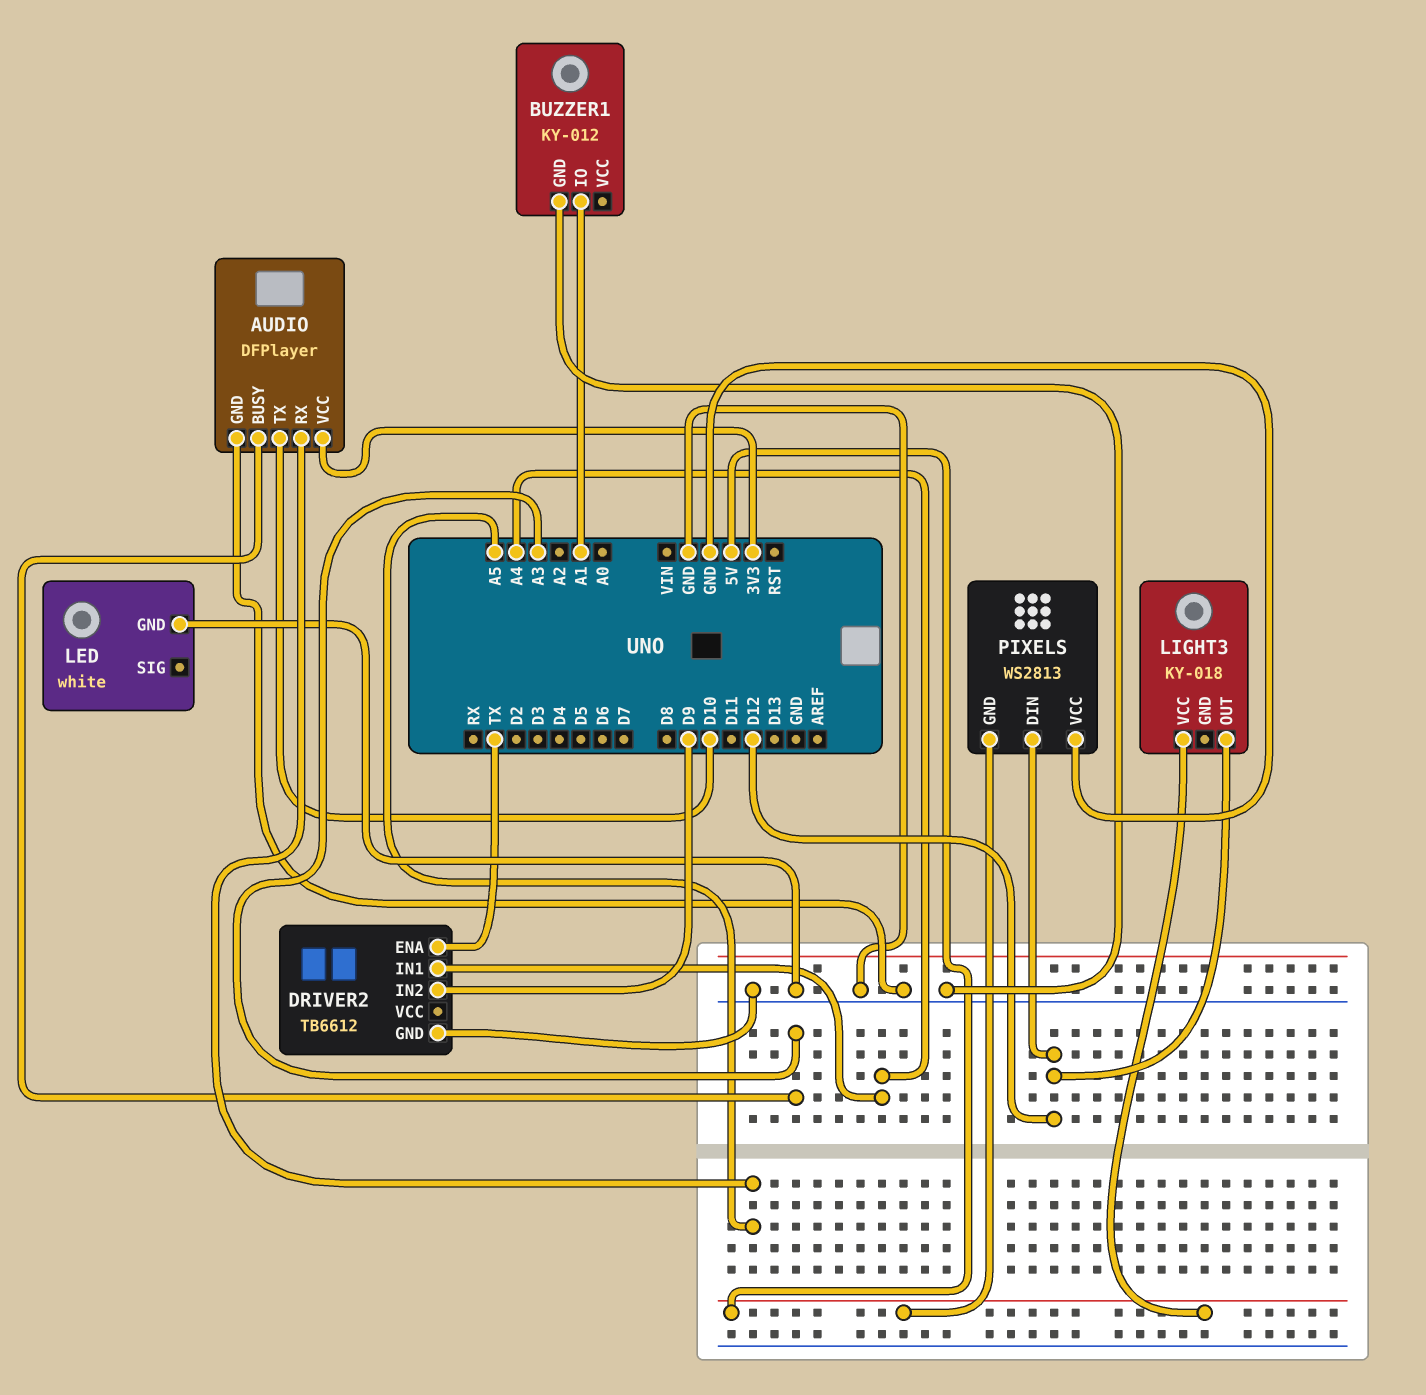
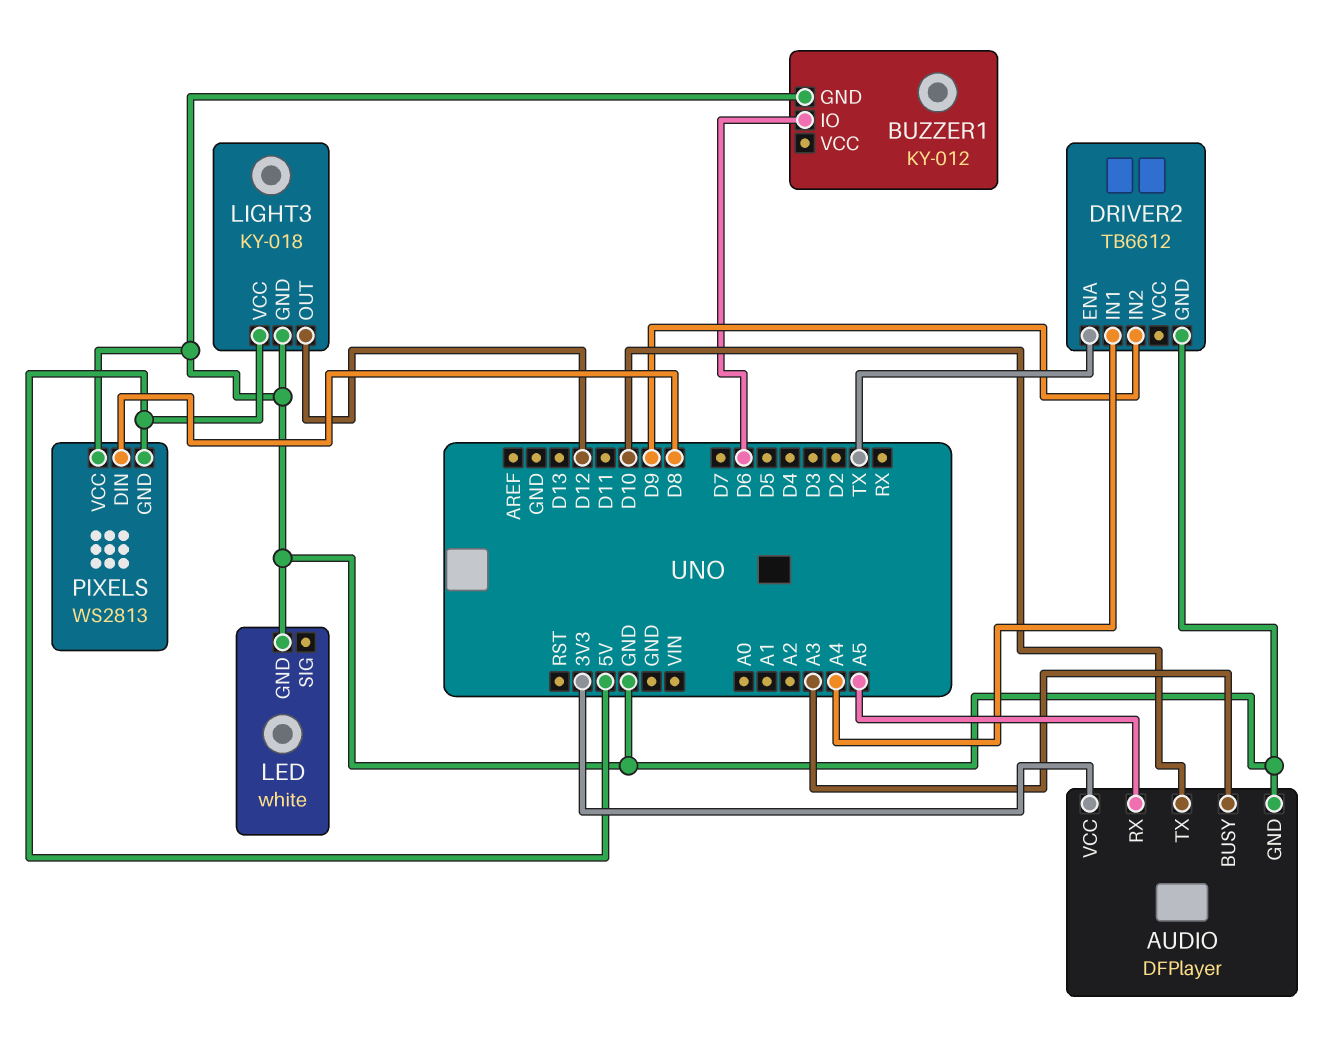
BUZZER1 pin IO: A1 -> D6
LIGHT3 pin GND: none -> GND
PIXELS pin DIN: D12 -> D8

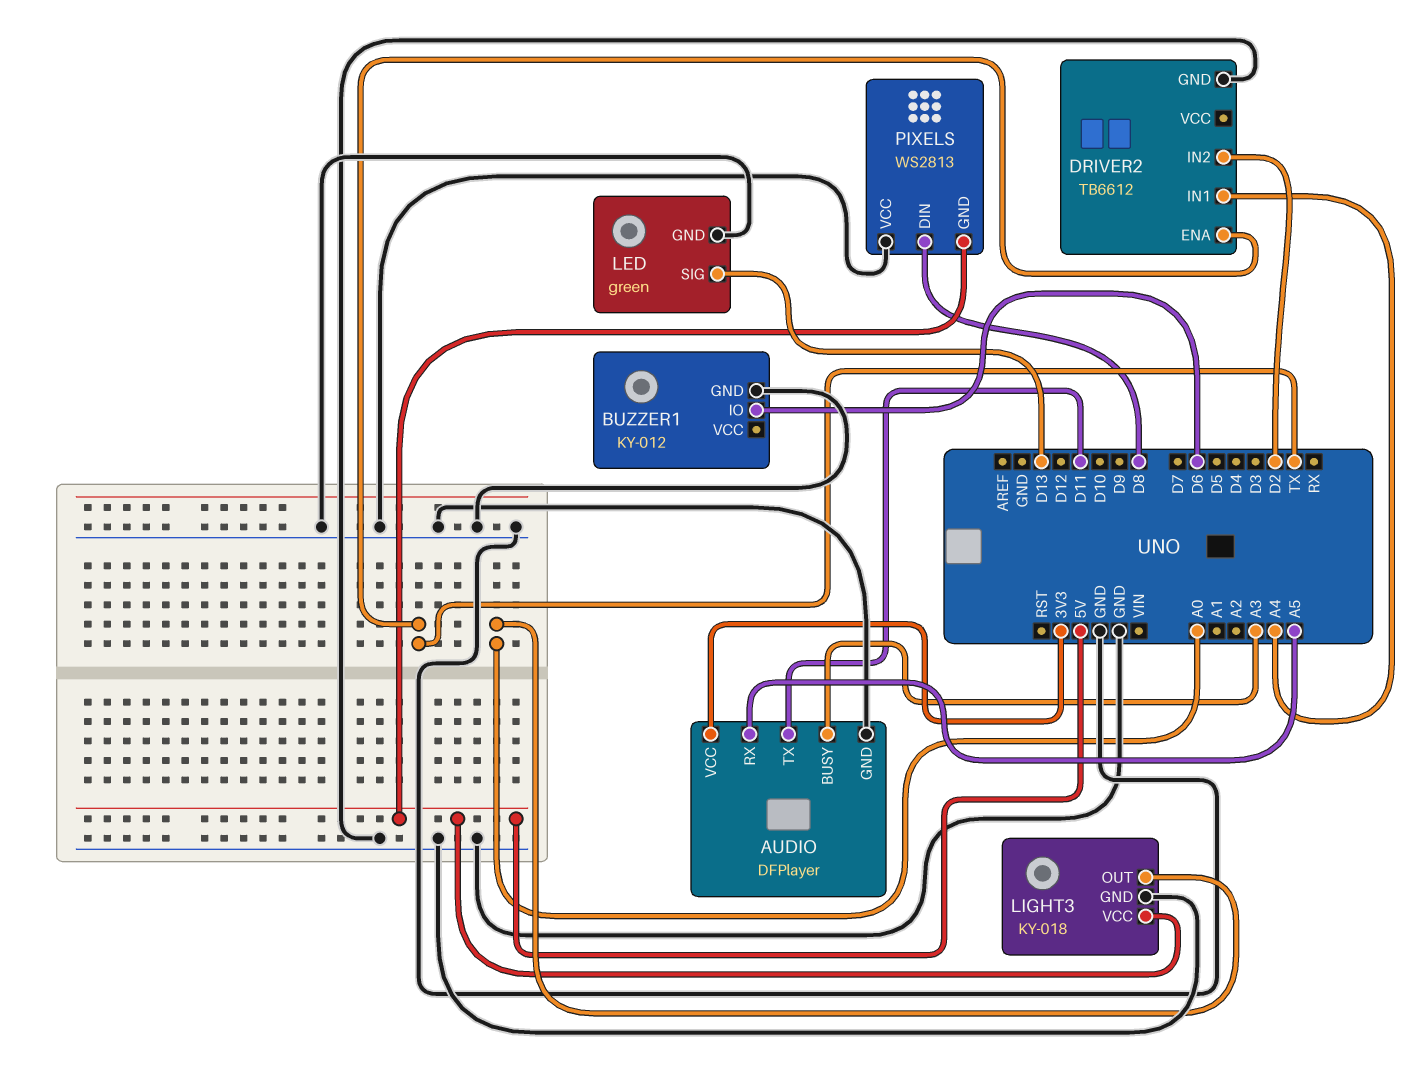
AUDIO pin TX: D10 -> D11
DRIVER2 pin IN2: D9 -> D2
LED: white -> green
LED pin SIG: none -> D13
LIGHT3 pin OUT: D12 -> A0

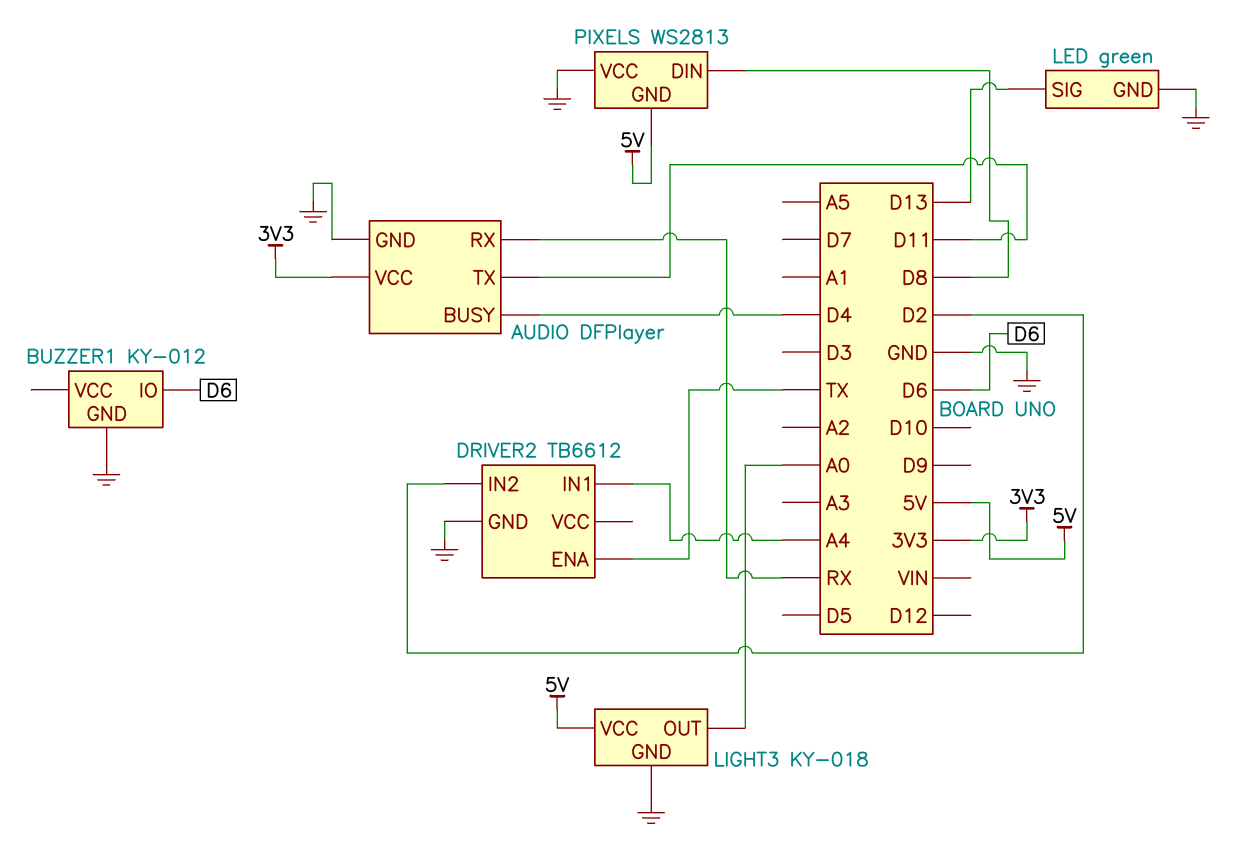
AUDIO pin BUSY: A3 -> D4
AUDIO pin RX: A5 -> RX

